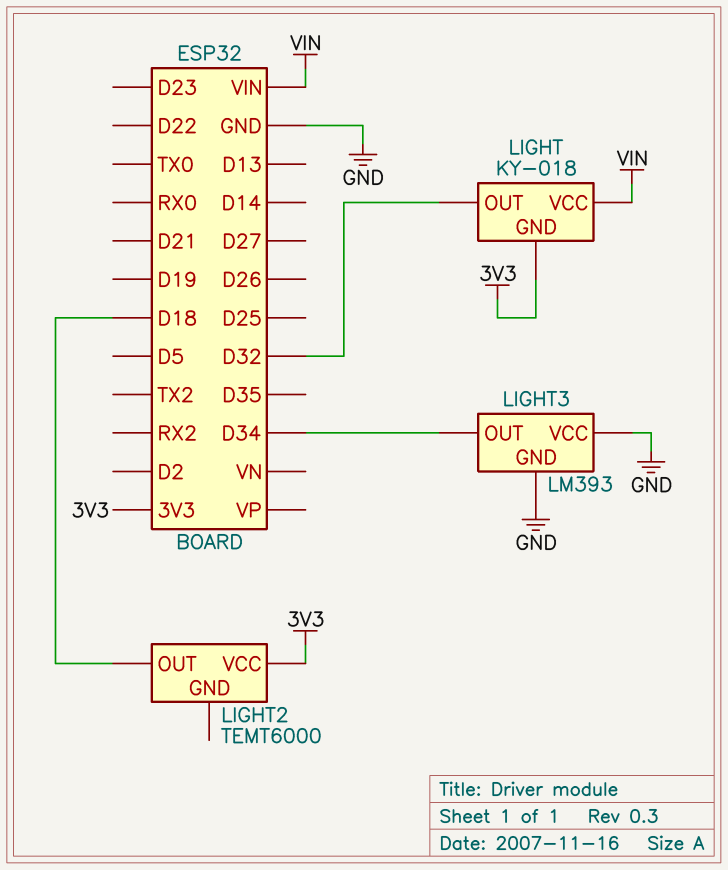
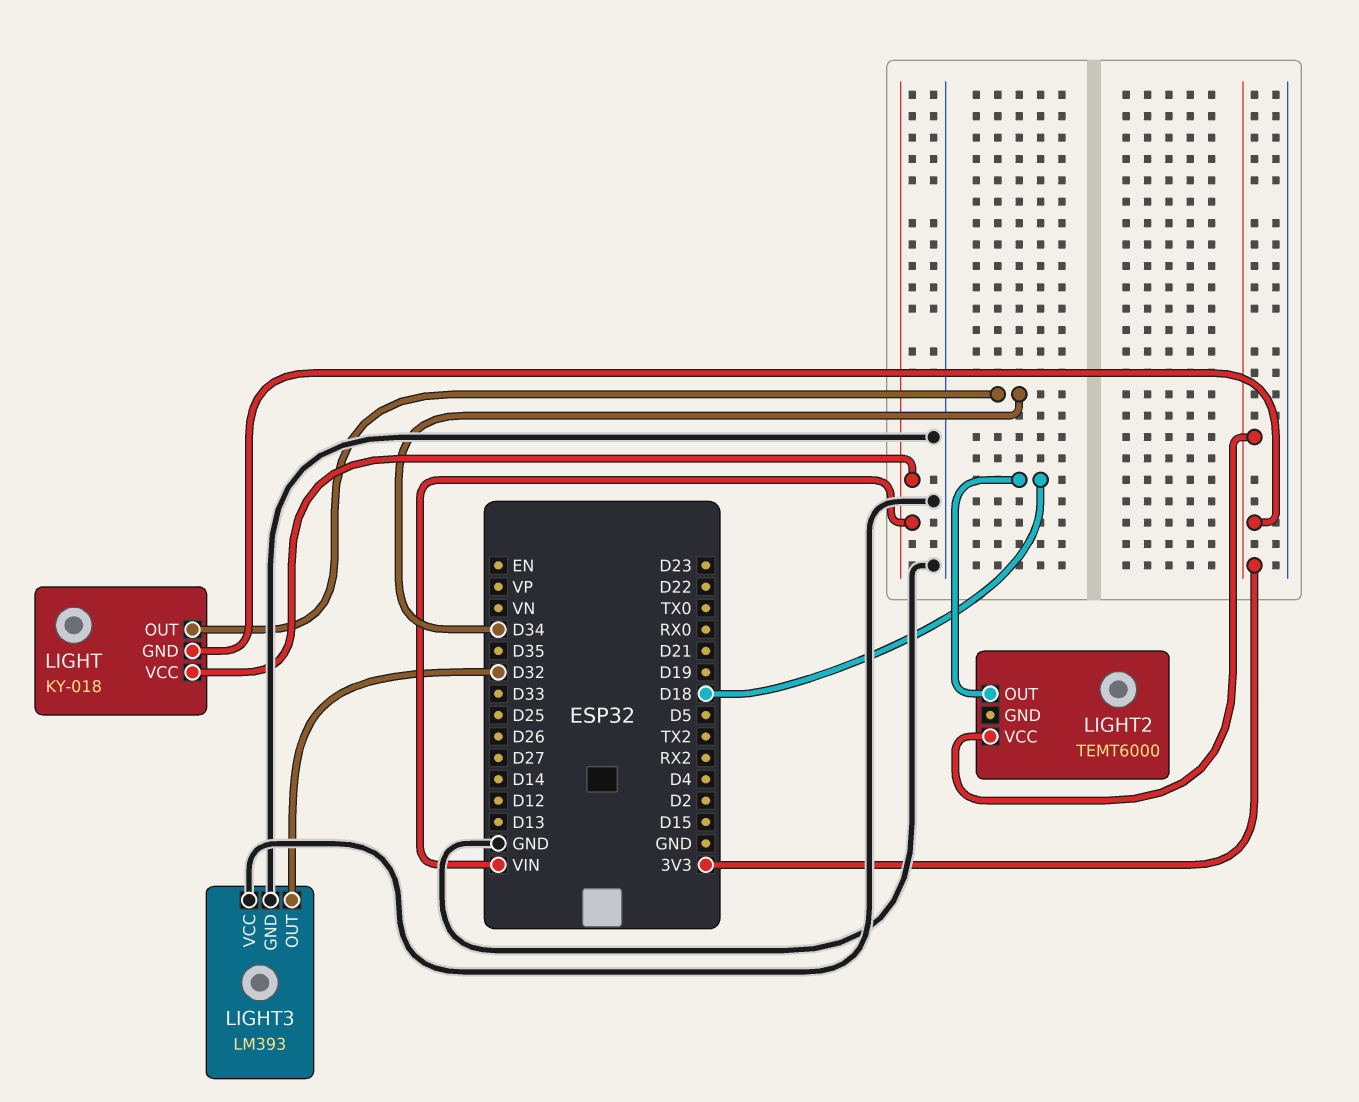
LIGHT pin OUT: D32 -> D34
LIGHT3 pin OUT: D34 -> D32

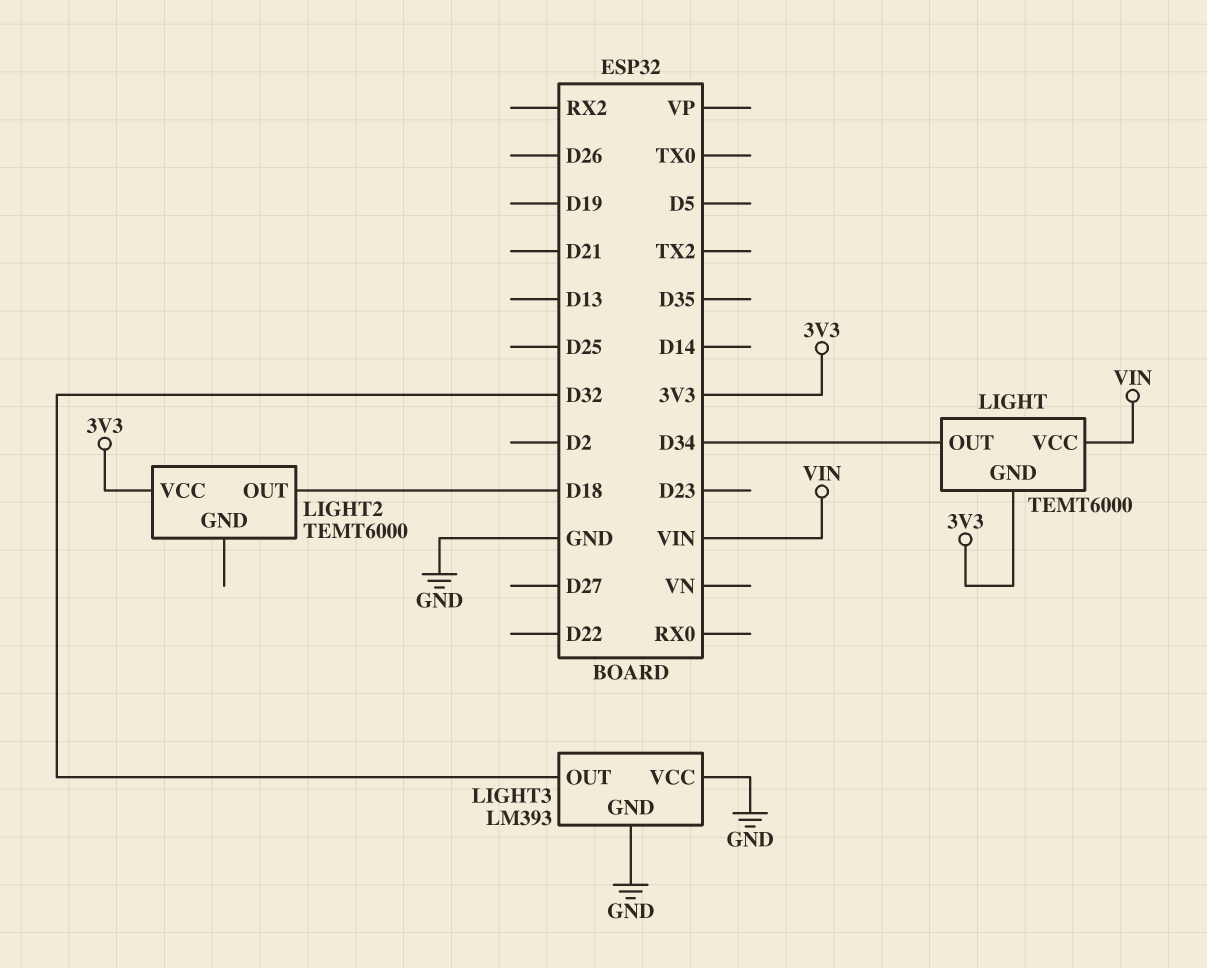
LIGHT: KY-018 -> TEMT6000

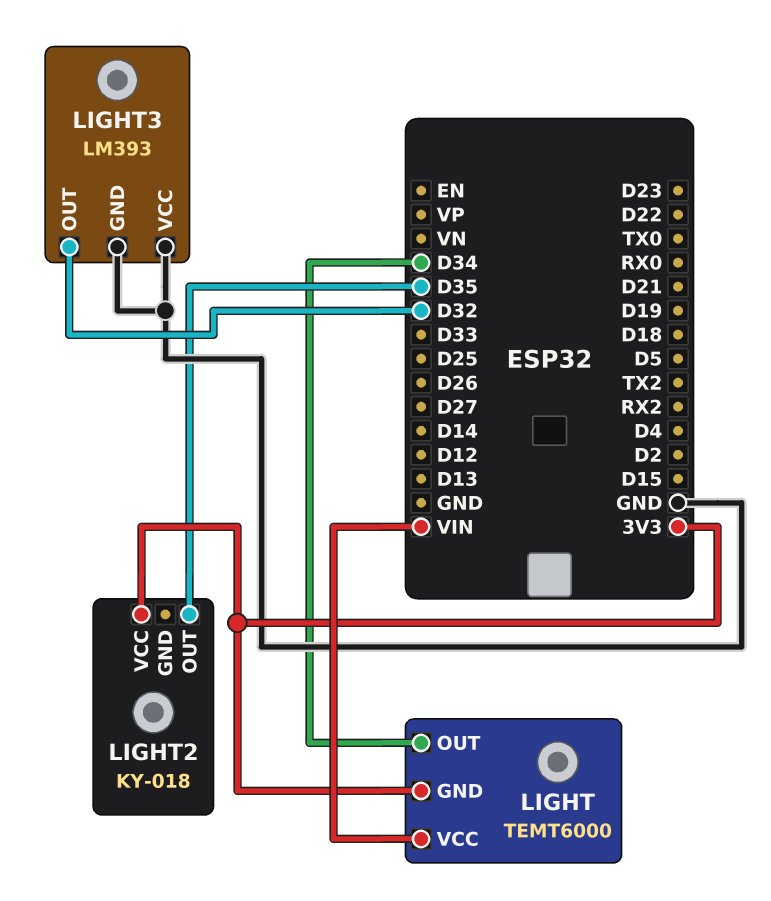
LIGHT2: TEMT6000 -> KY-018
LIGHT2 pin OUT: D18 -> D35

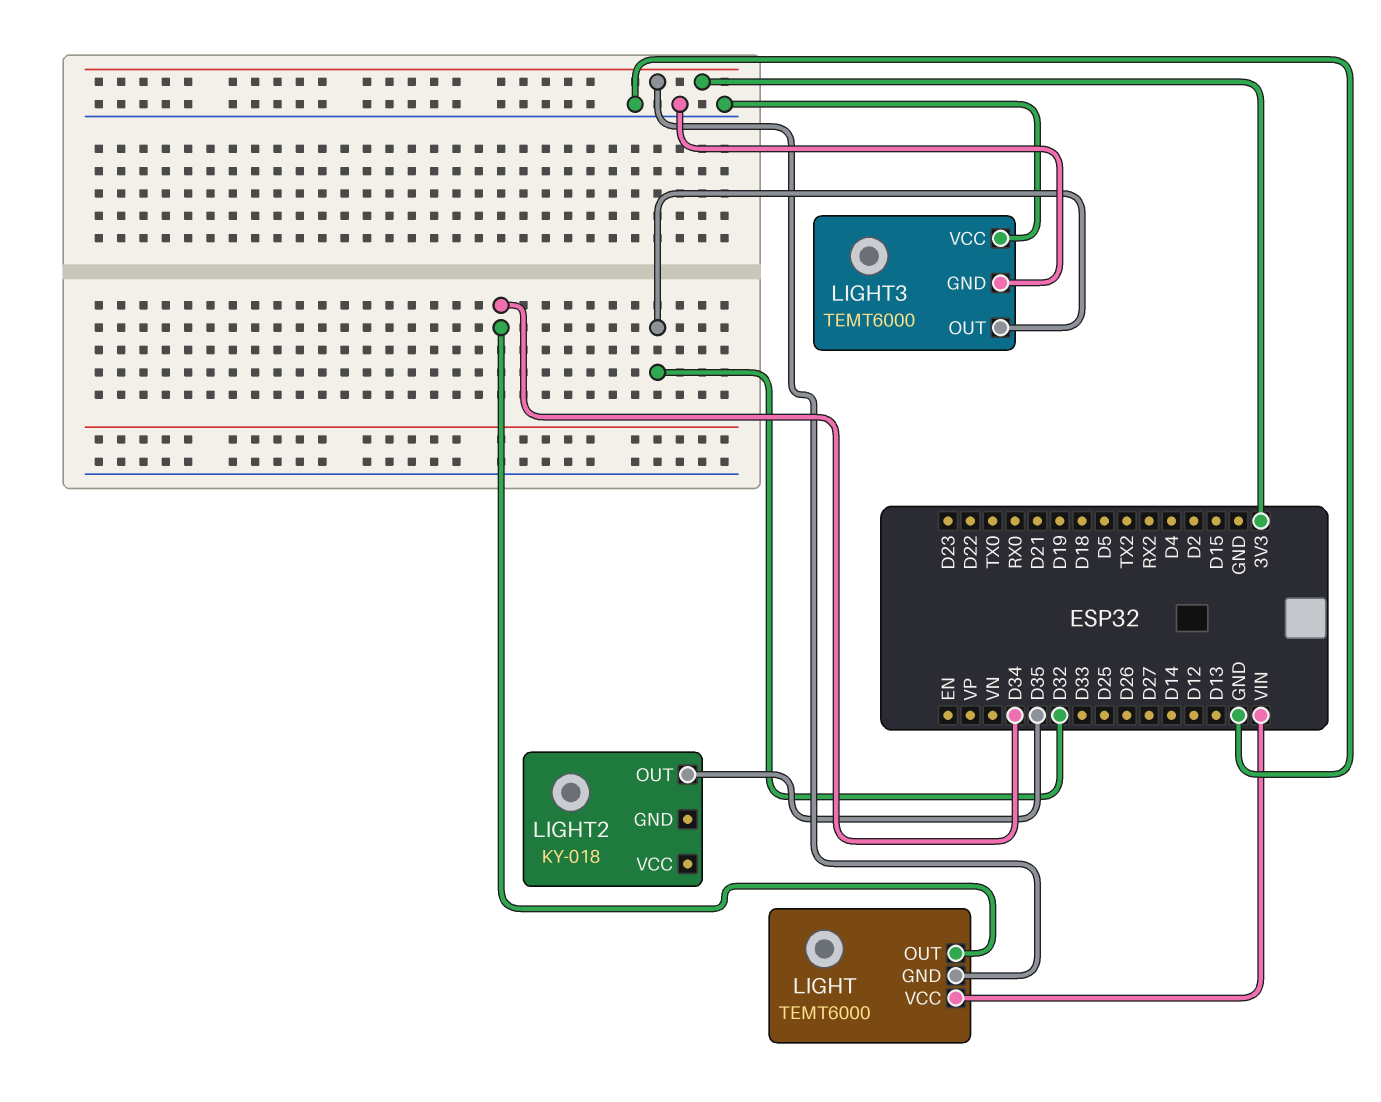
LIGHT2 pin VCC: 3V3 -> none
LIGHT3: LM393 -> TEMT6000

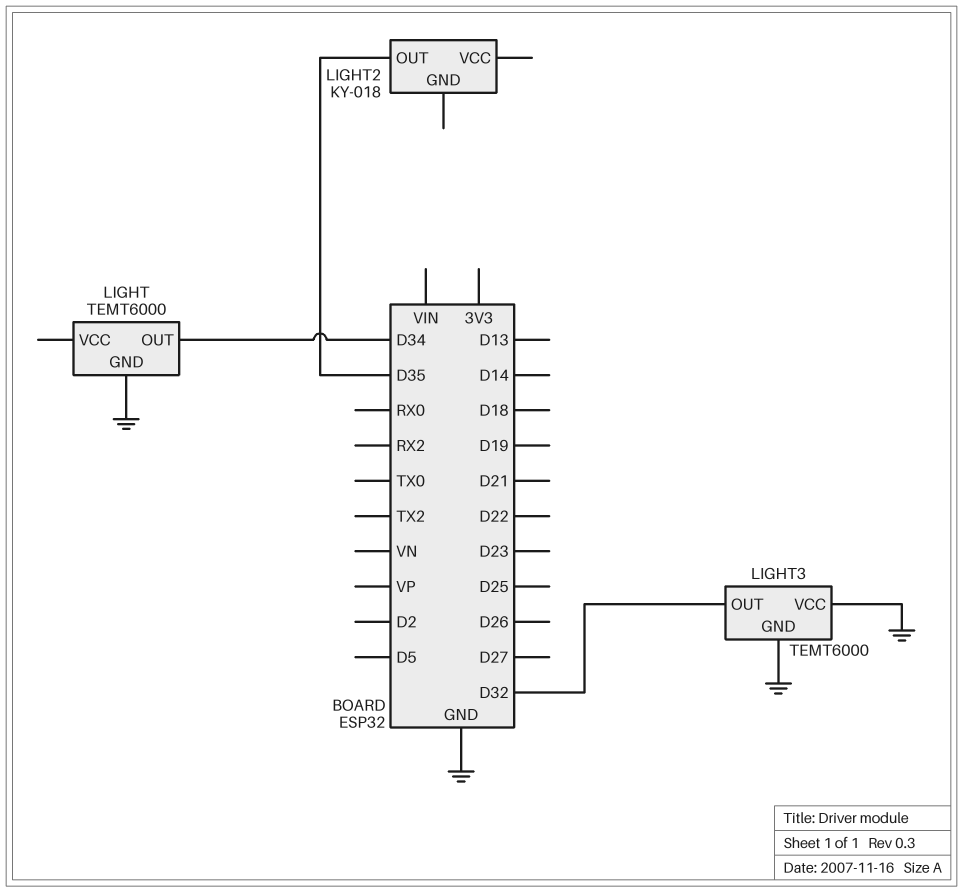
LIGHT pin GND: 3V3 -> GND
LIGHT pin VCC: VIN -> none

